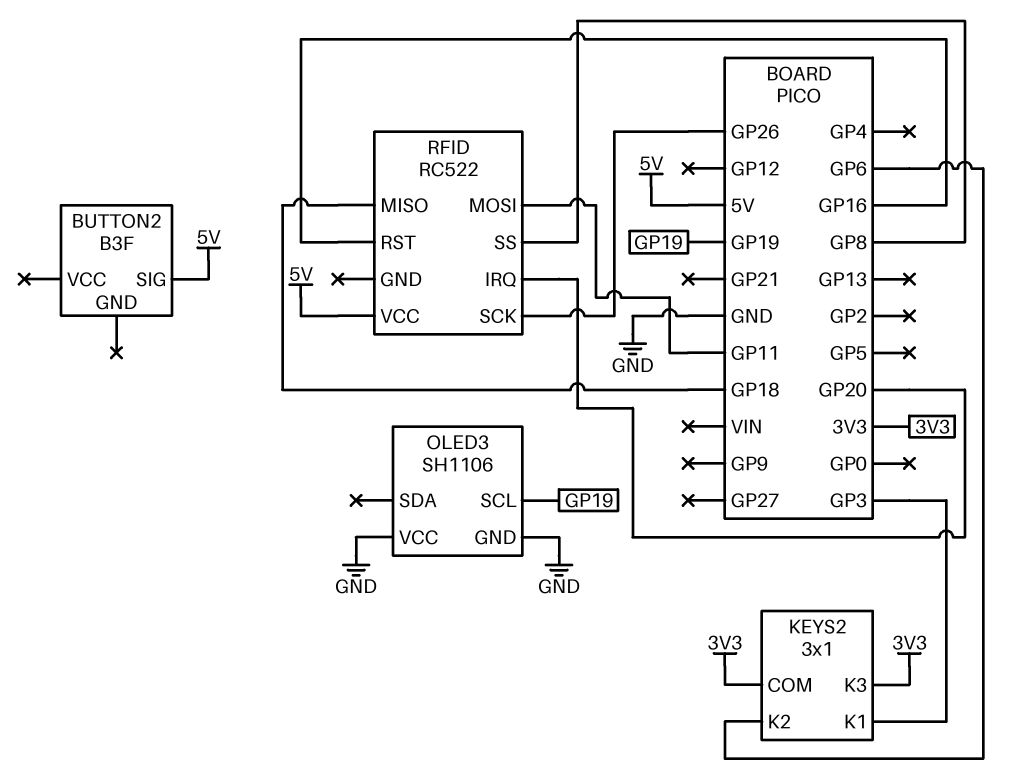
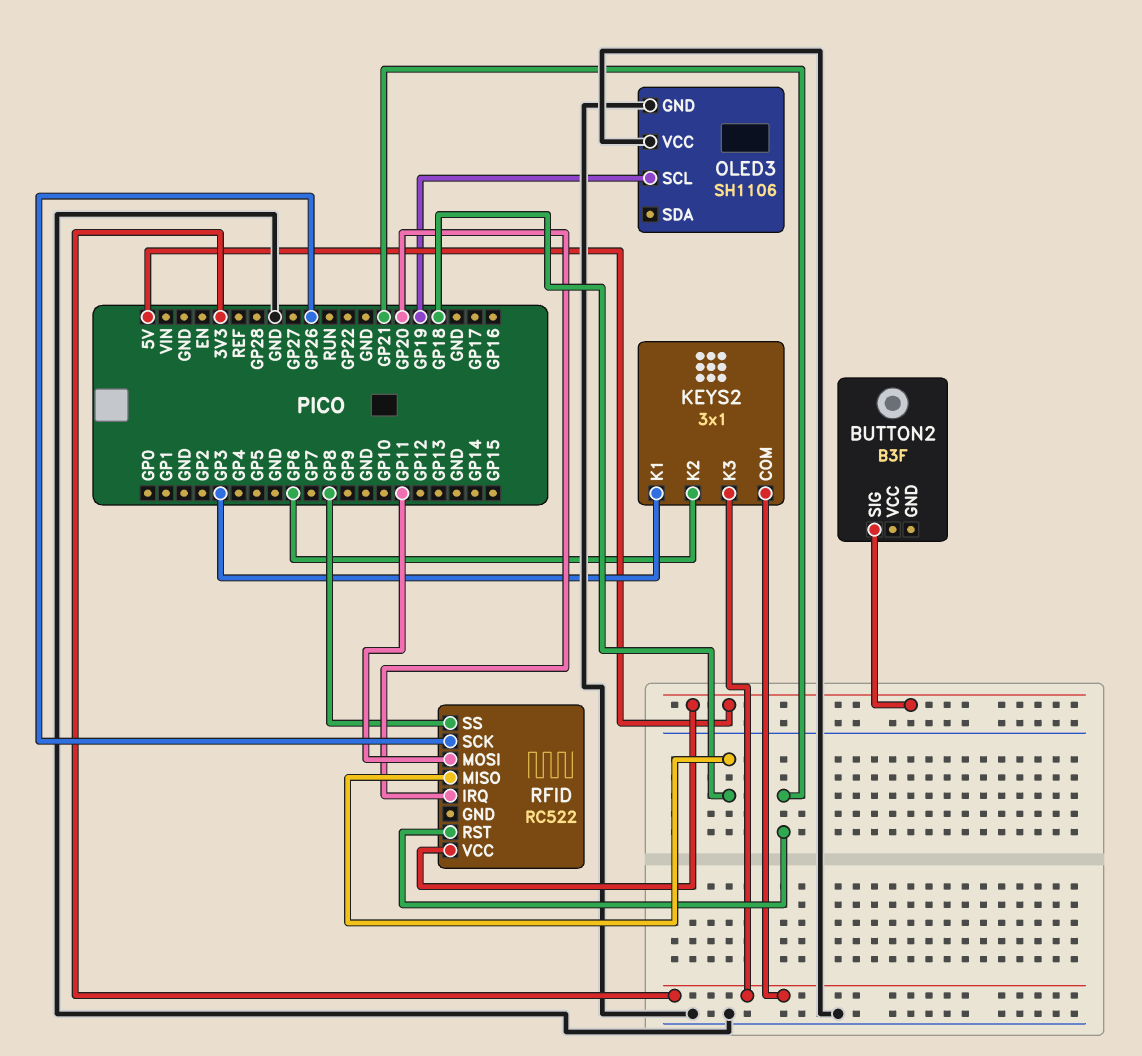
RFID pin RST: GP16 -> GP21

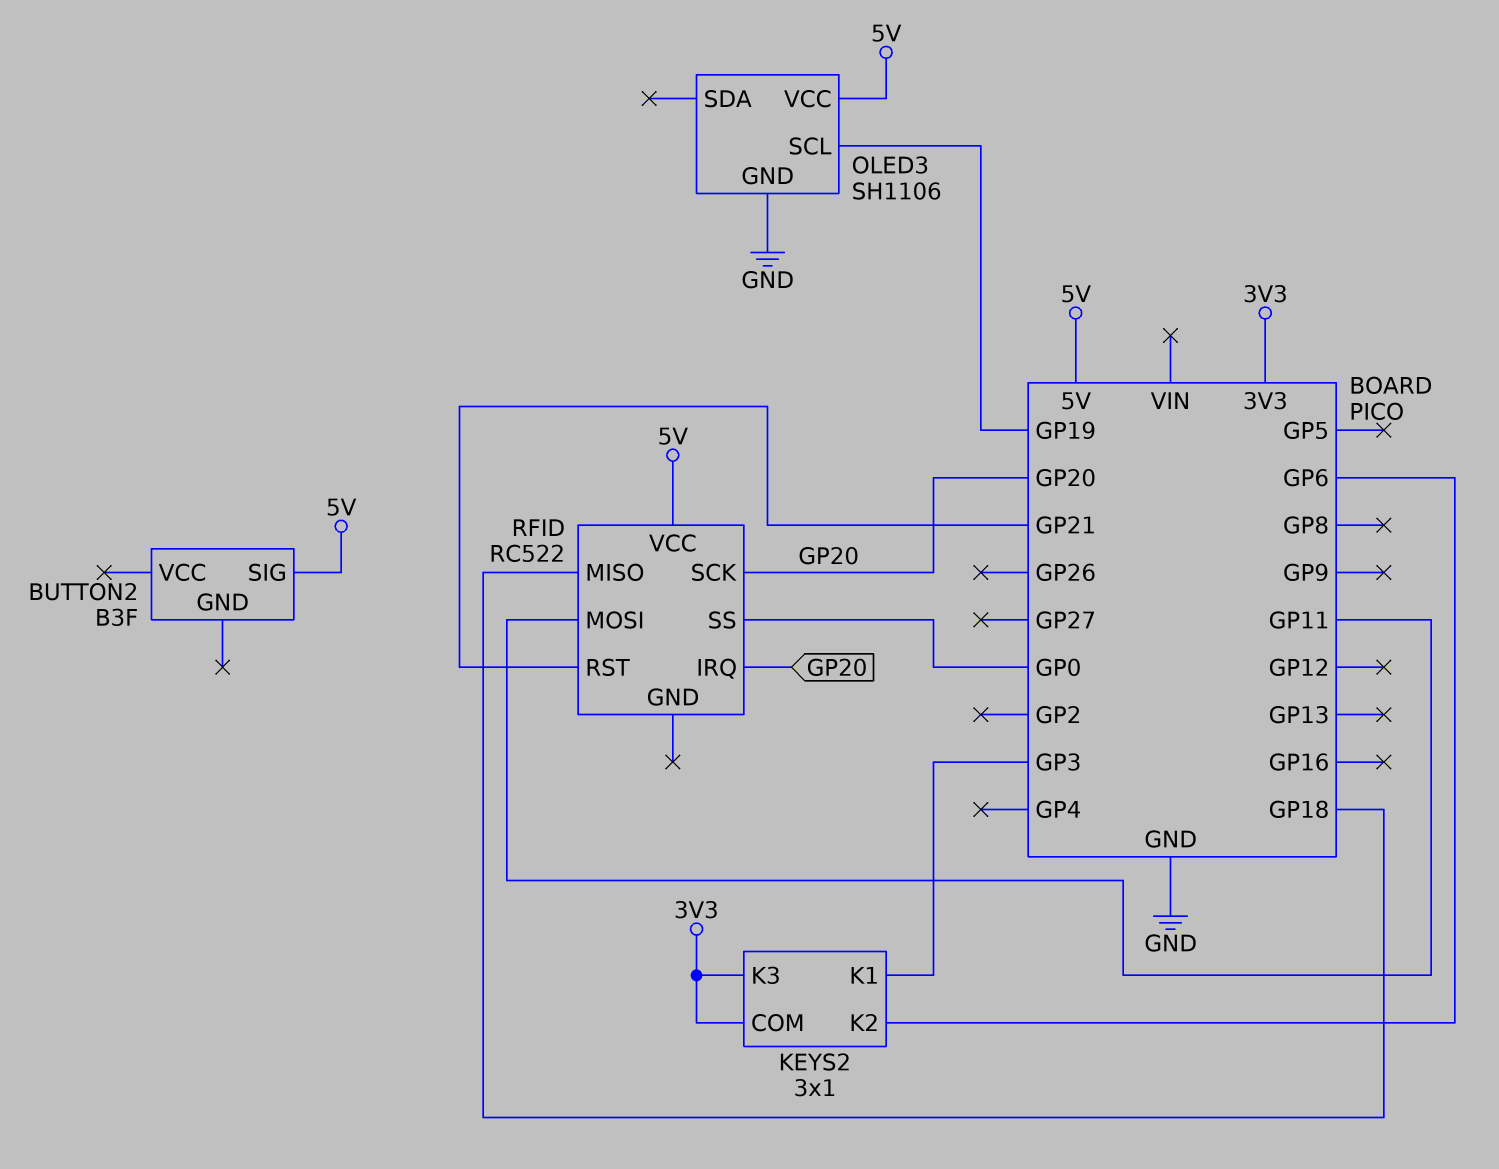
OLED3 pin VCC: GND -> 5V
RFID pin SCK: GP26 -> GP20
RFID pin SS: GP8 -> GP0

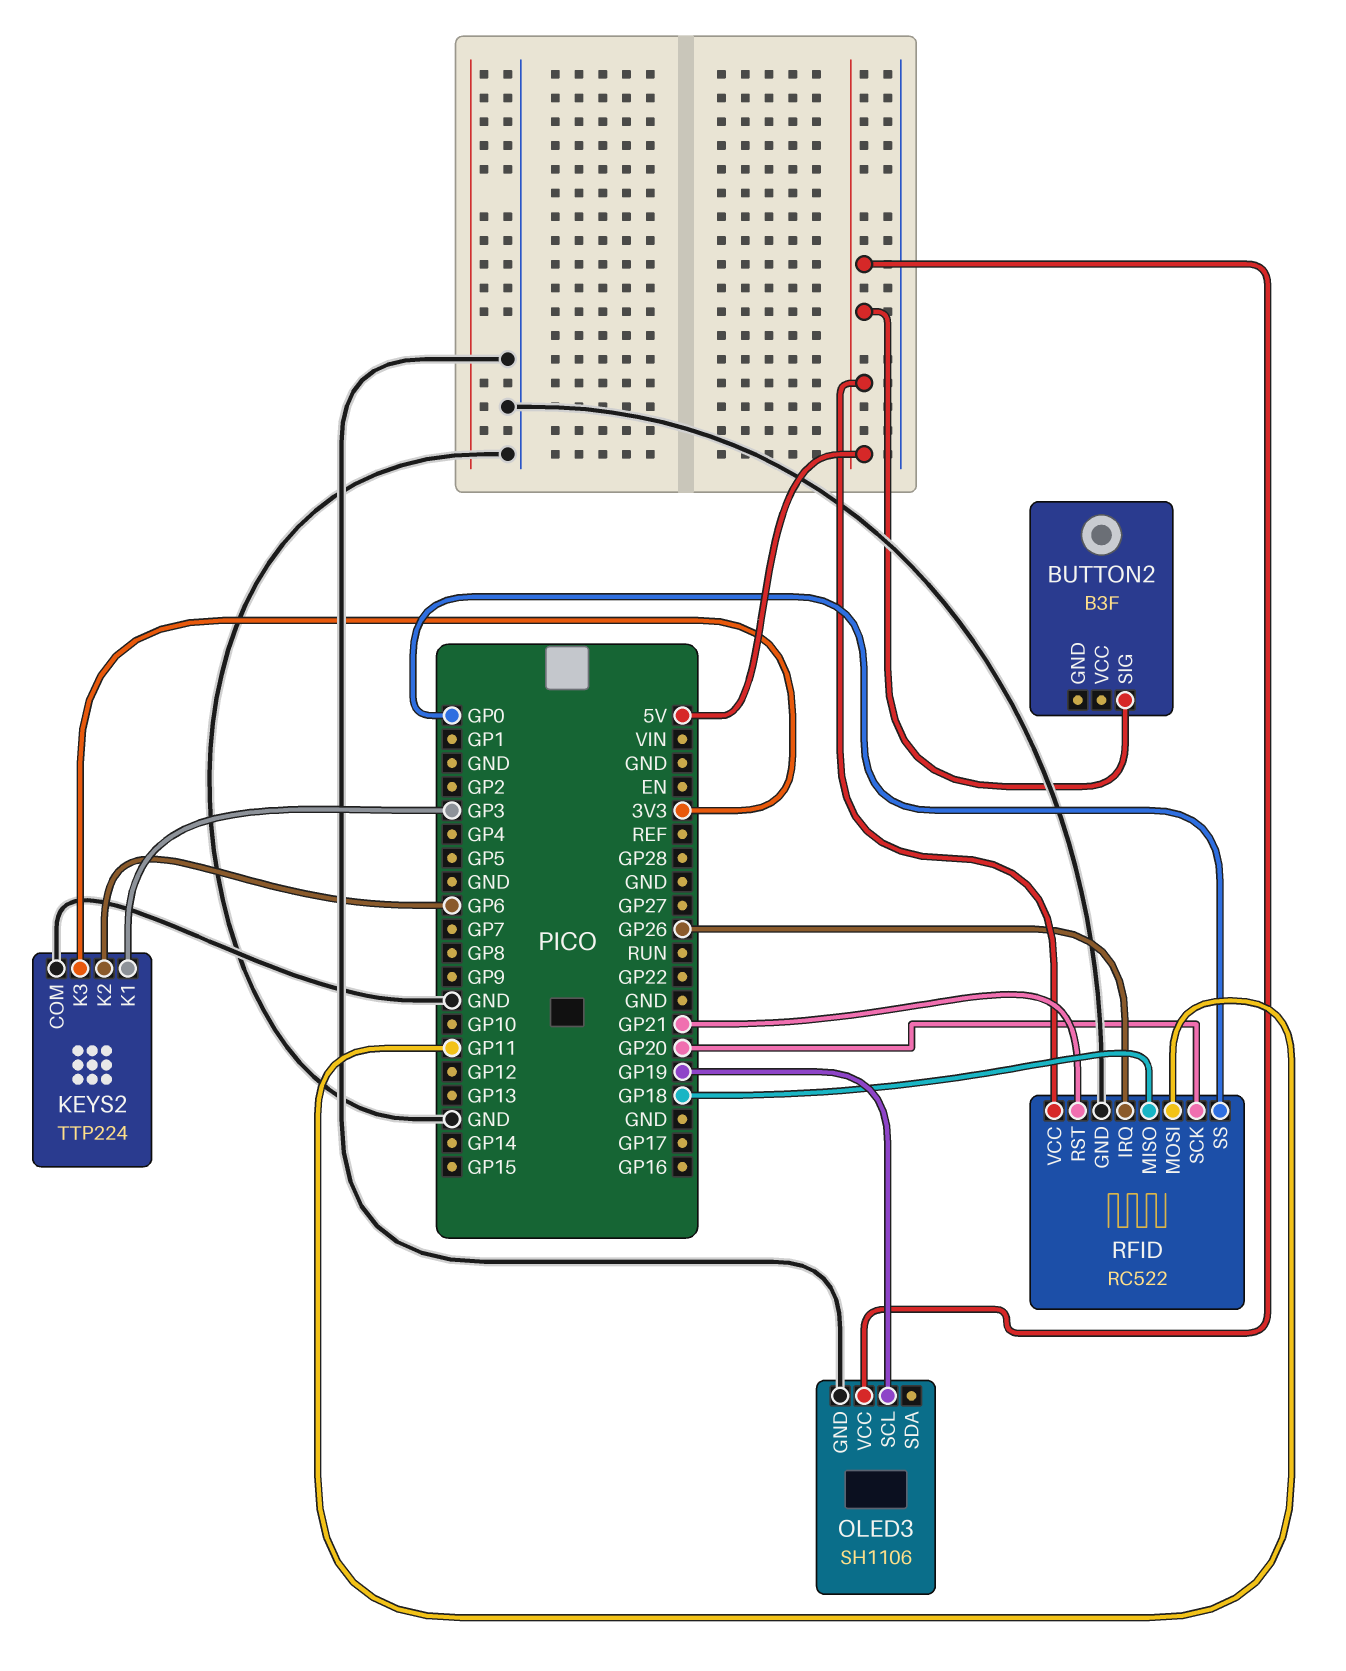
KEYS2: 3x1 -> TTP224
KEYS2 pin COM: 3V3 -> GND
RFID pin GND: none -> GND
RFID pin IRQ: GP20 -> GP26

